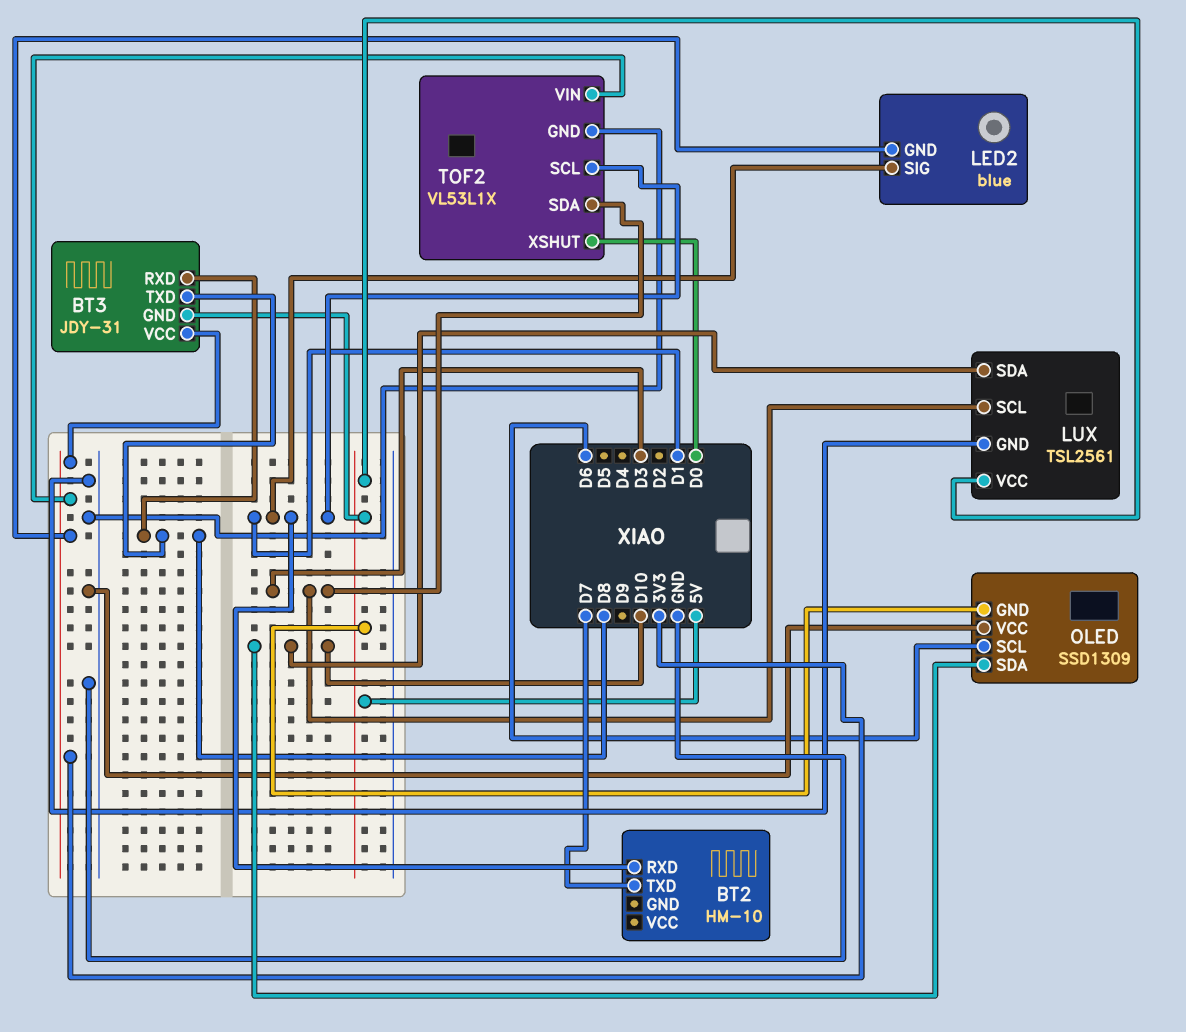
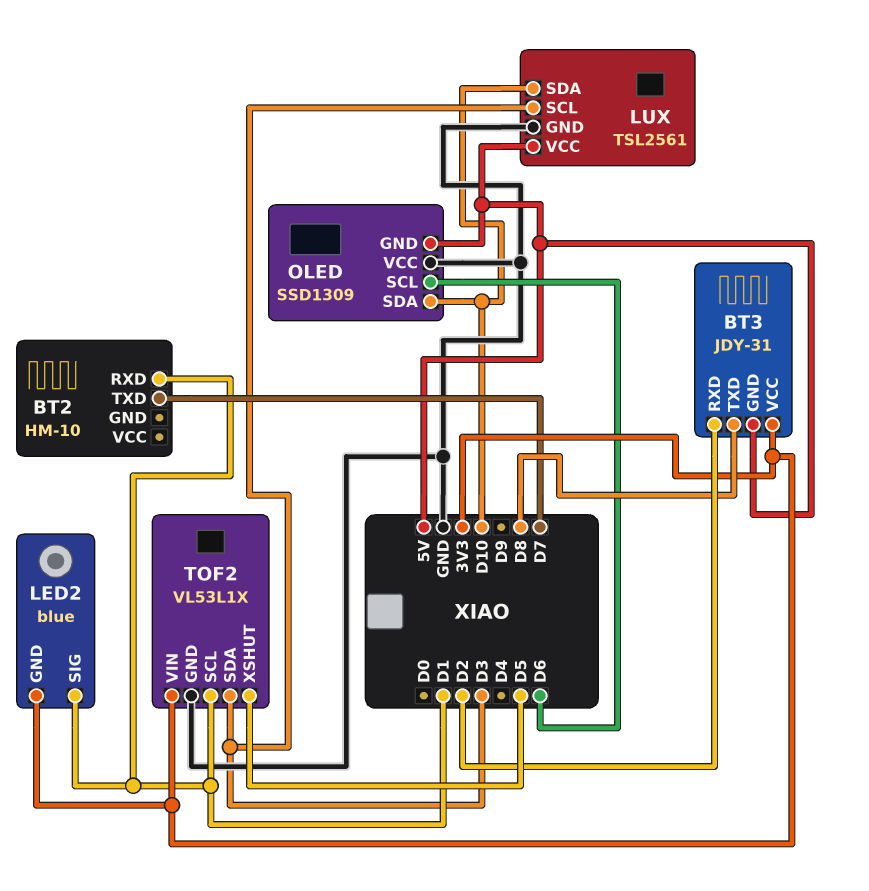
BT3 pin RXD: D8 -> D2
TOF2 pin XSHUT: D0 -> D5

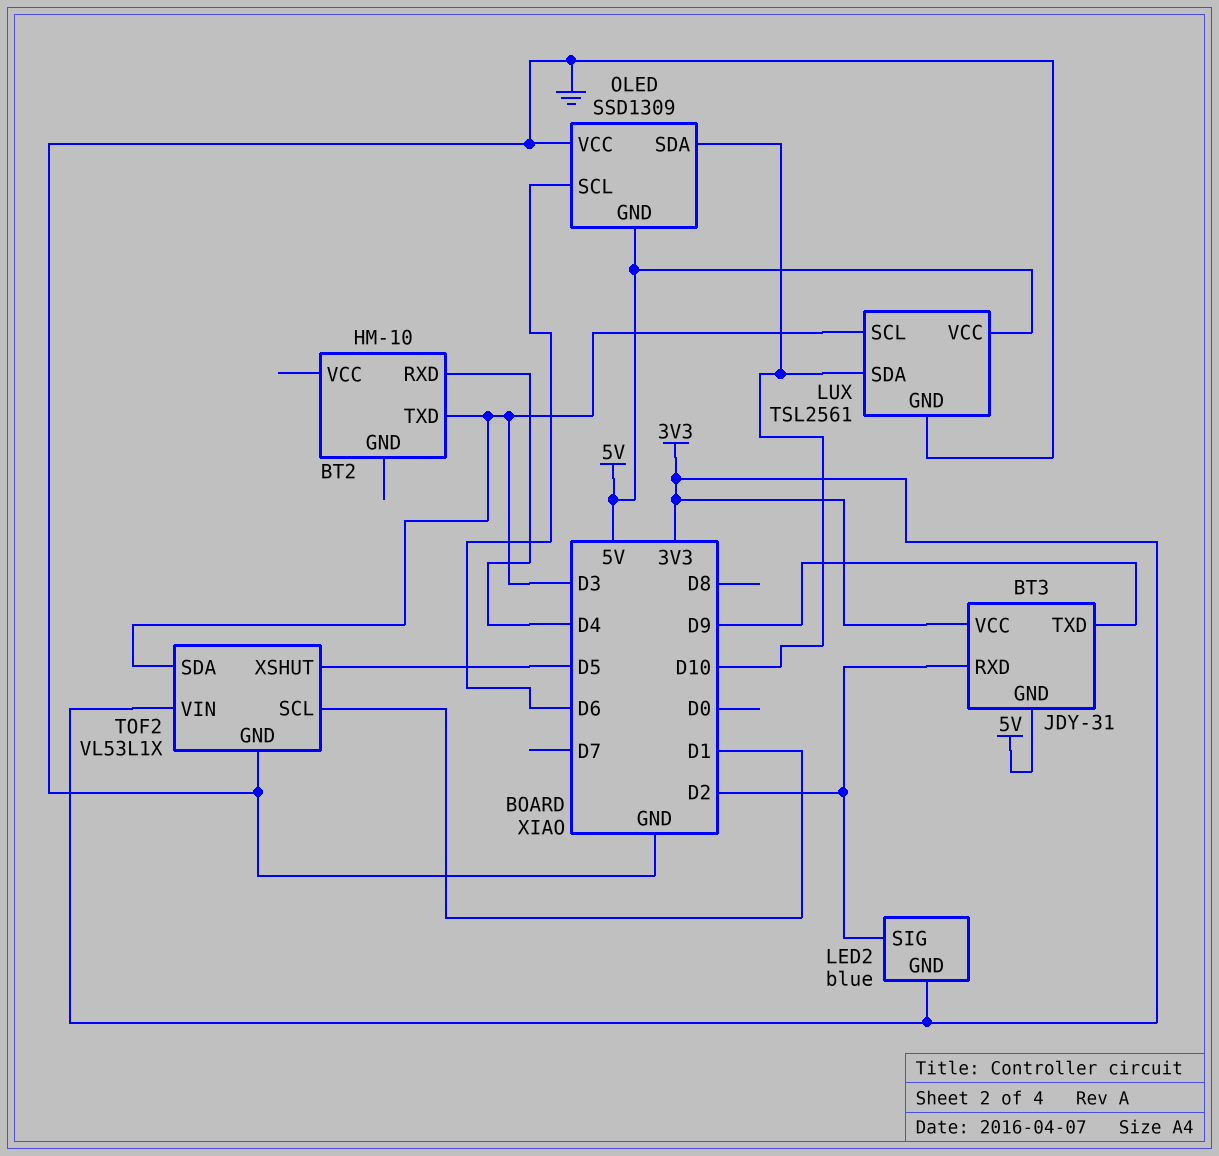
BT2 pin RXD: D1 -> D4
BT2 pin TXD: D7 -> D3
BT3 pin TXD: D8 -> D9
LED2 pin SIG: D1 -> D2

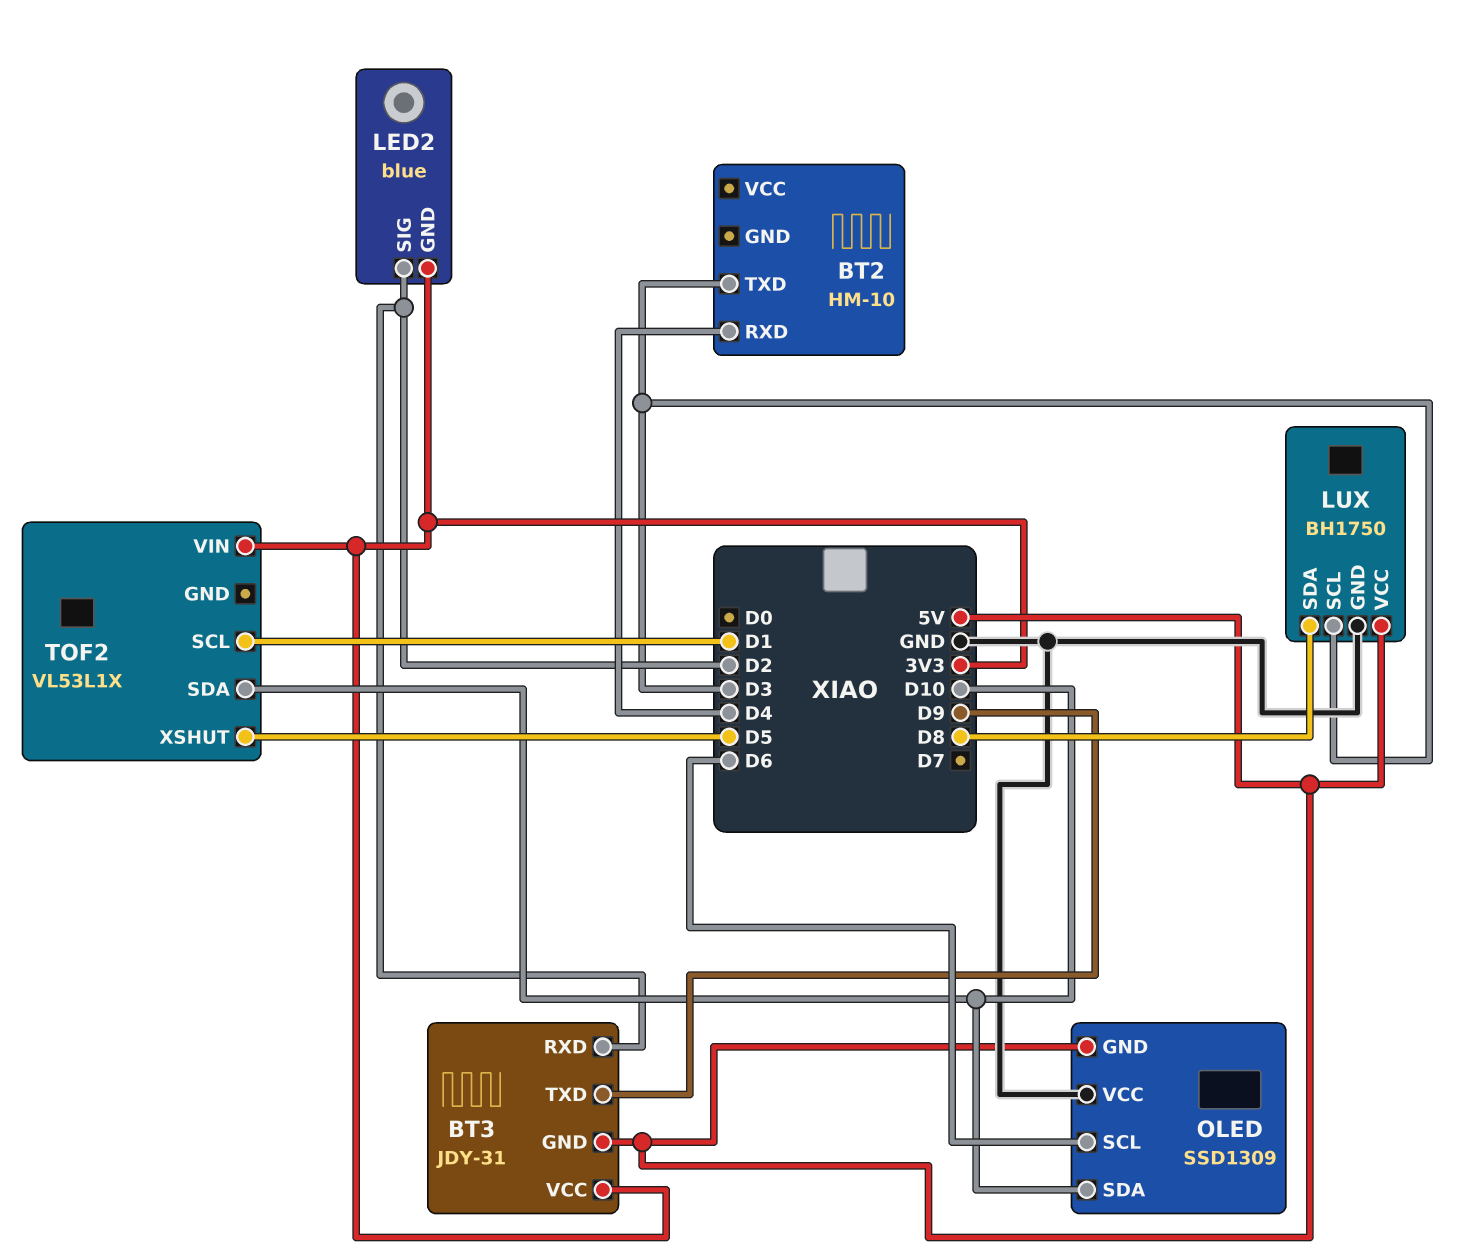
LUX: TSL2561 -> BH1750
LUX pin SDA: D10 -> D8
TOF2 pin GND: GND -> none
TOF2 pin SDA: D3 -> D10

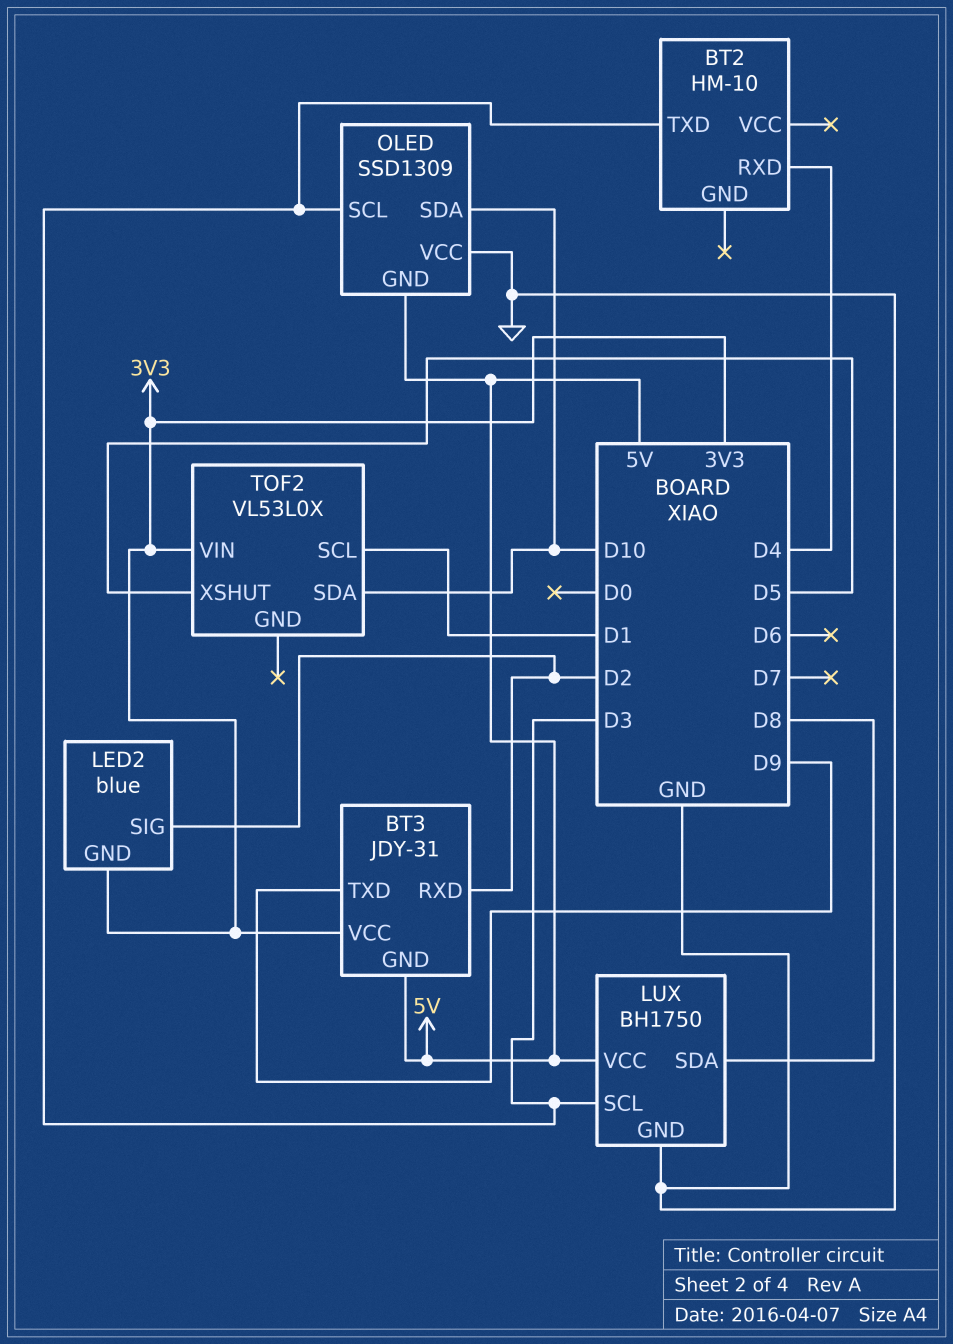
OLED pin SCL: D6 -> D3
TOF2: VL53L1X -> VL53L0X

